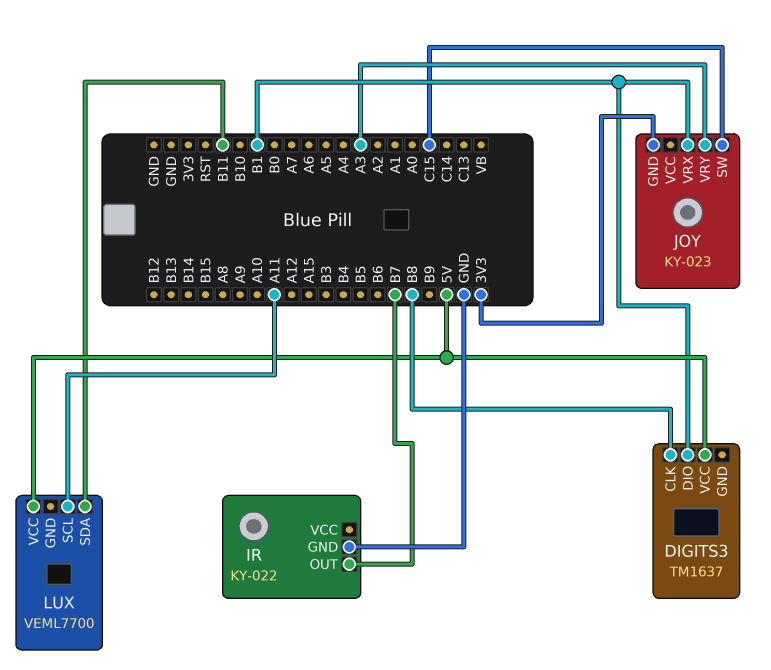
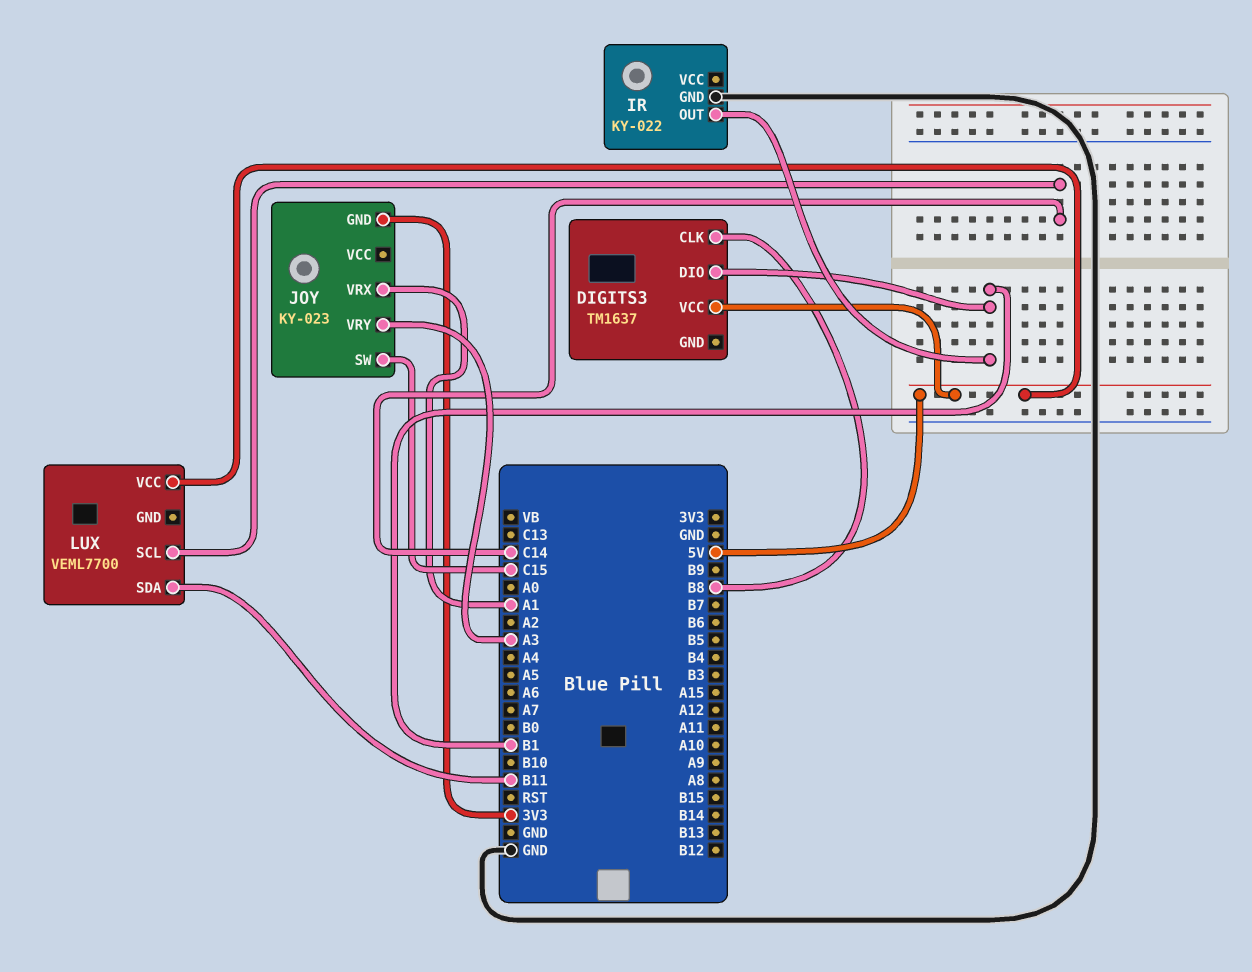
IR pin OUT: B7 -> B1
JOY pin VRX: B1 -> A1
LUX pin SCL: A11 -> C14

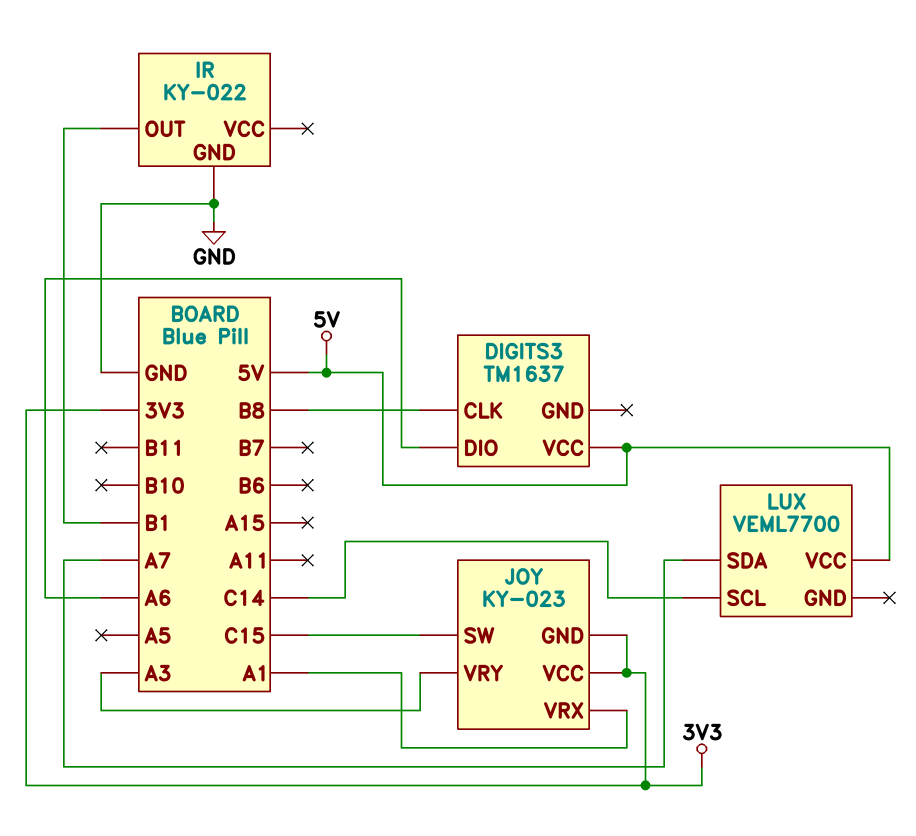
DIGITS3 pin DIO: B1 -> A6
JOY pin VCC: none -> 3V3
LUX pin SDA: B11 -> A7

